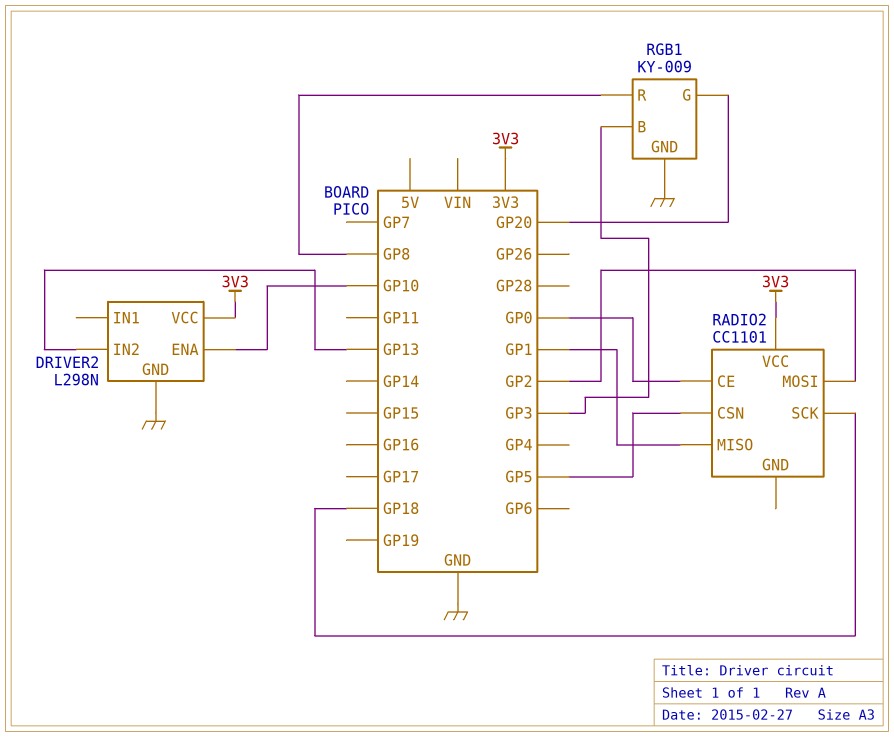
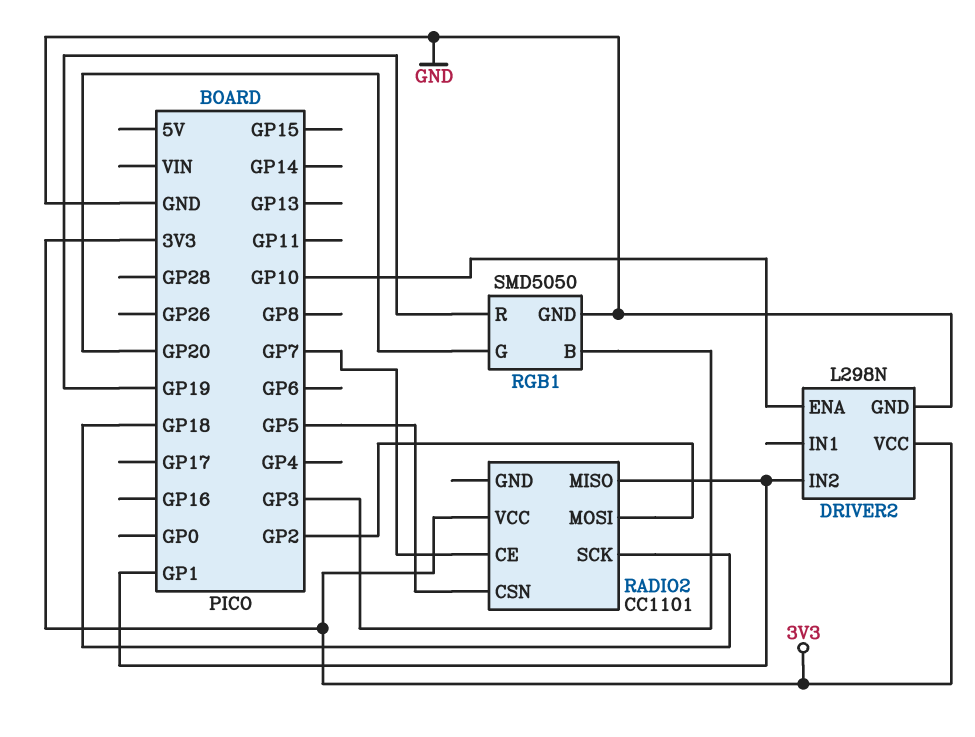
DRIVER2 pin IN2: GP13 -> GP1
RADIO2 pin CE: GP0 -> GP7
RGB1: KY-009 -> SMD5050
RGB1 pin R: GP8 -> GP19

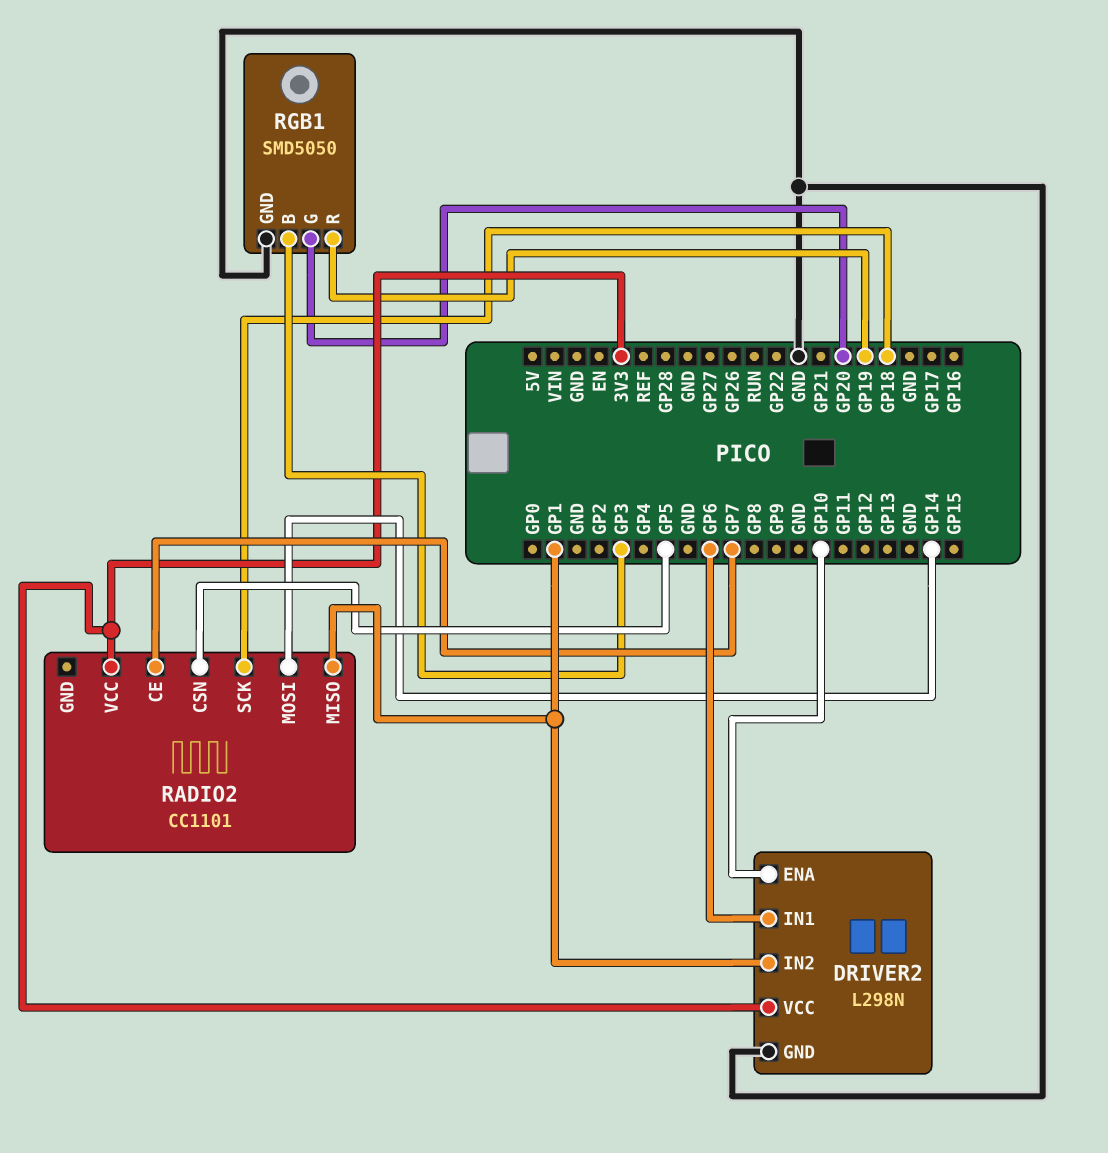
DRIVER2 pin IN1: none -> GP6
RADIO2 pin MOSI: GP2 -> GP14

